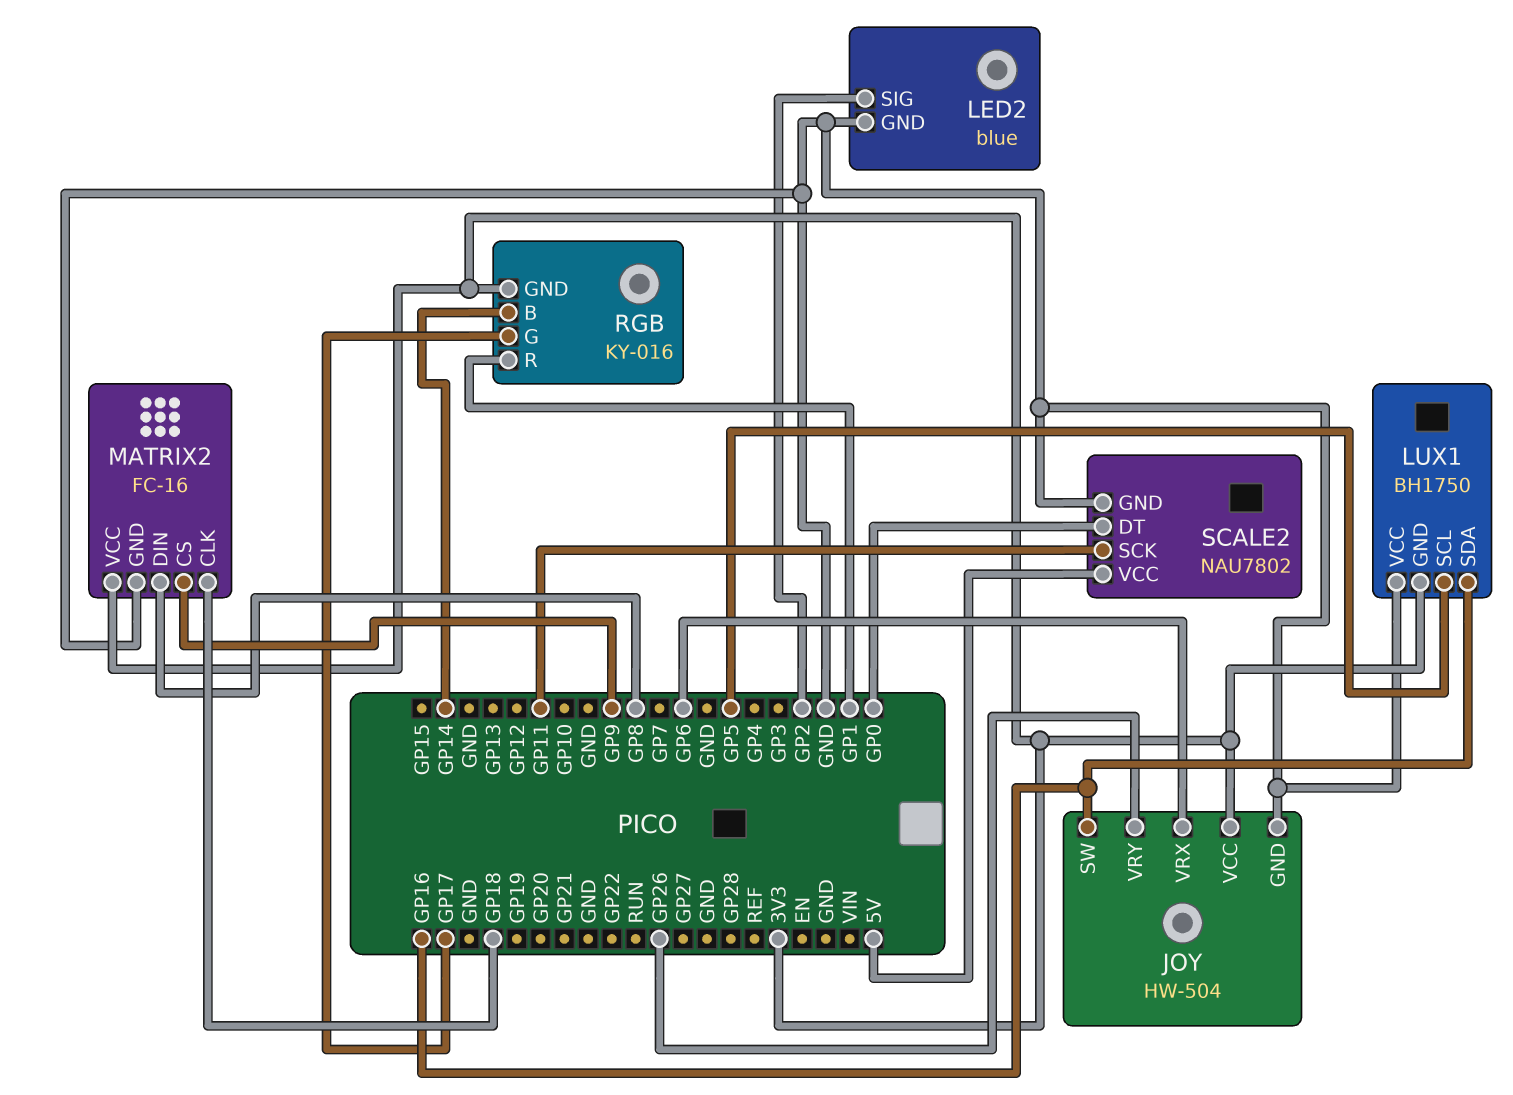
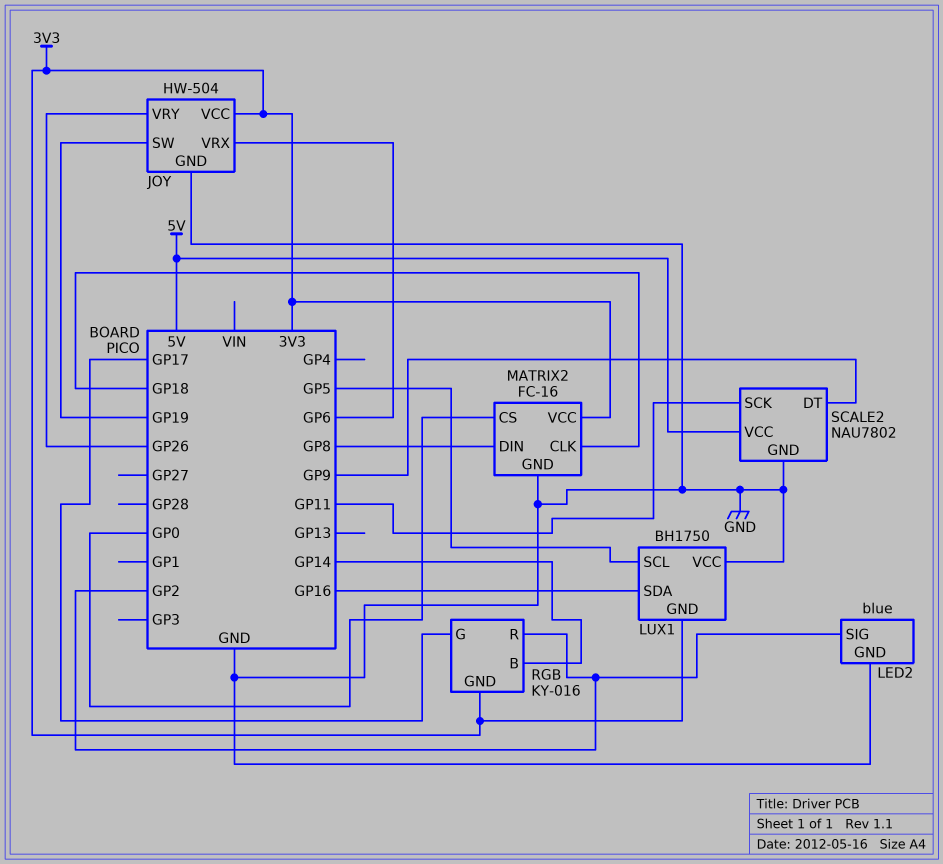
JOY pin SW: GP16 -> GP19
MATRIX2 pin CS: GP9 -> GP0
RGB pin R: GP1 -> GP2
SCALE2 pin DT: GP0 -> GP9

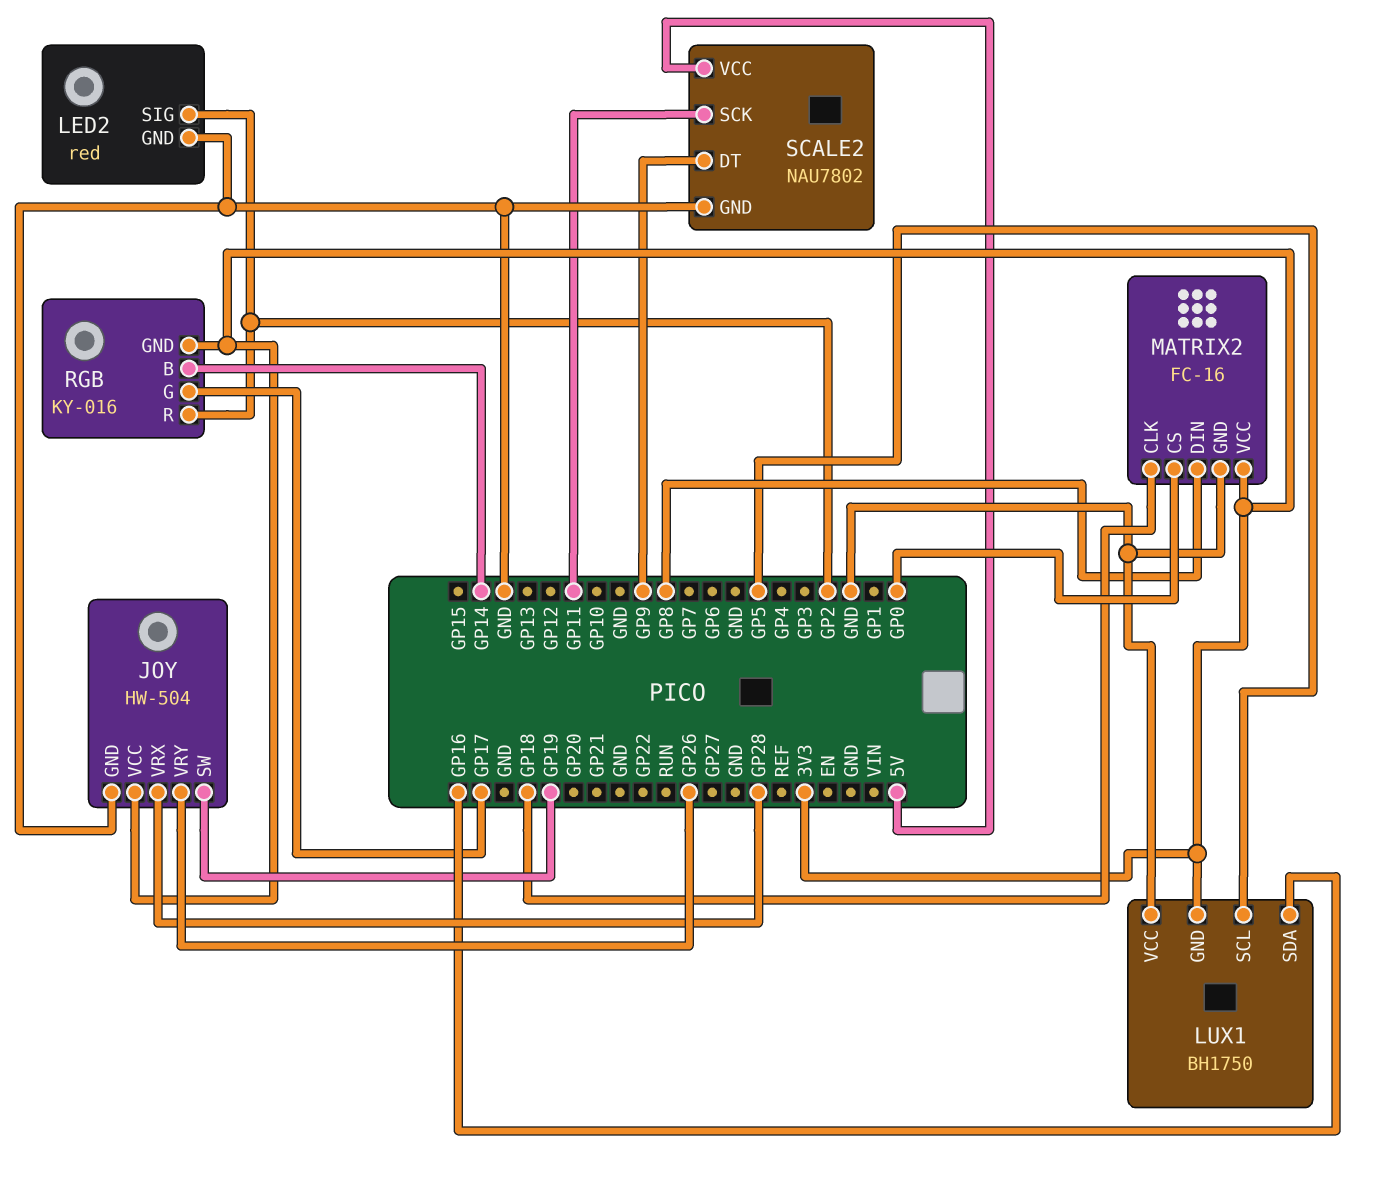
JOY pin VRX: GP6 -> GP28
LED2: blue -> red

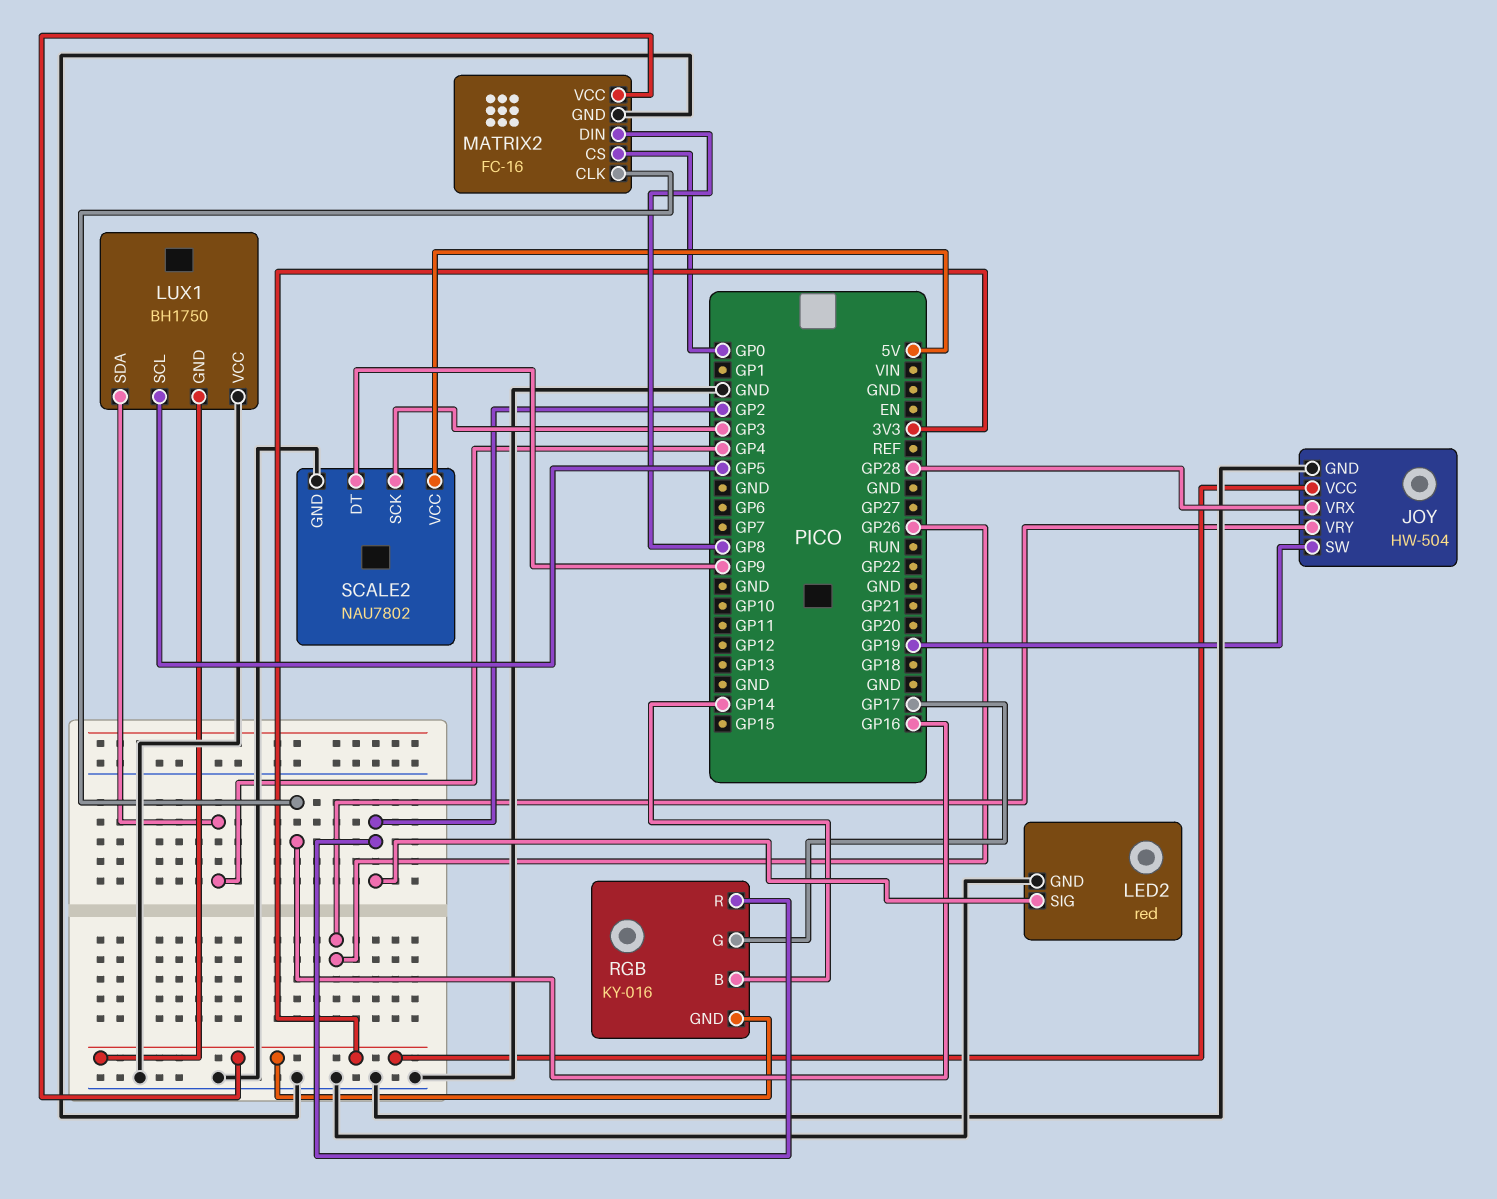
LUX1 pin SDA: GP16 -> GP4
MATRIX2 pin CLK: GP18 -> GP16
SCALE2 pin SCK: GP11 -> GP3

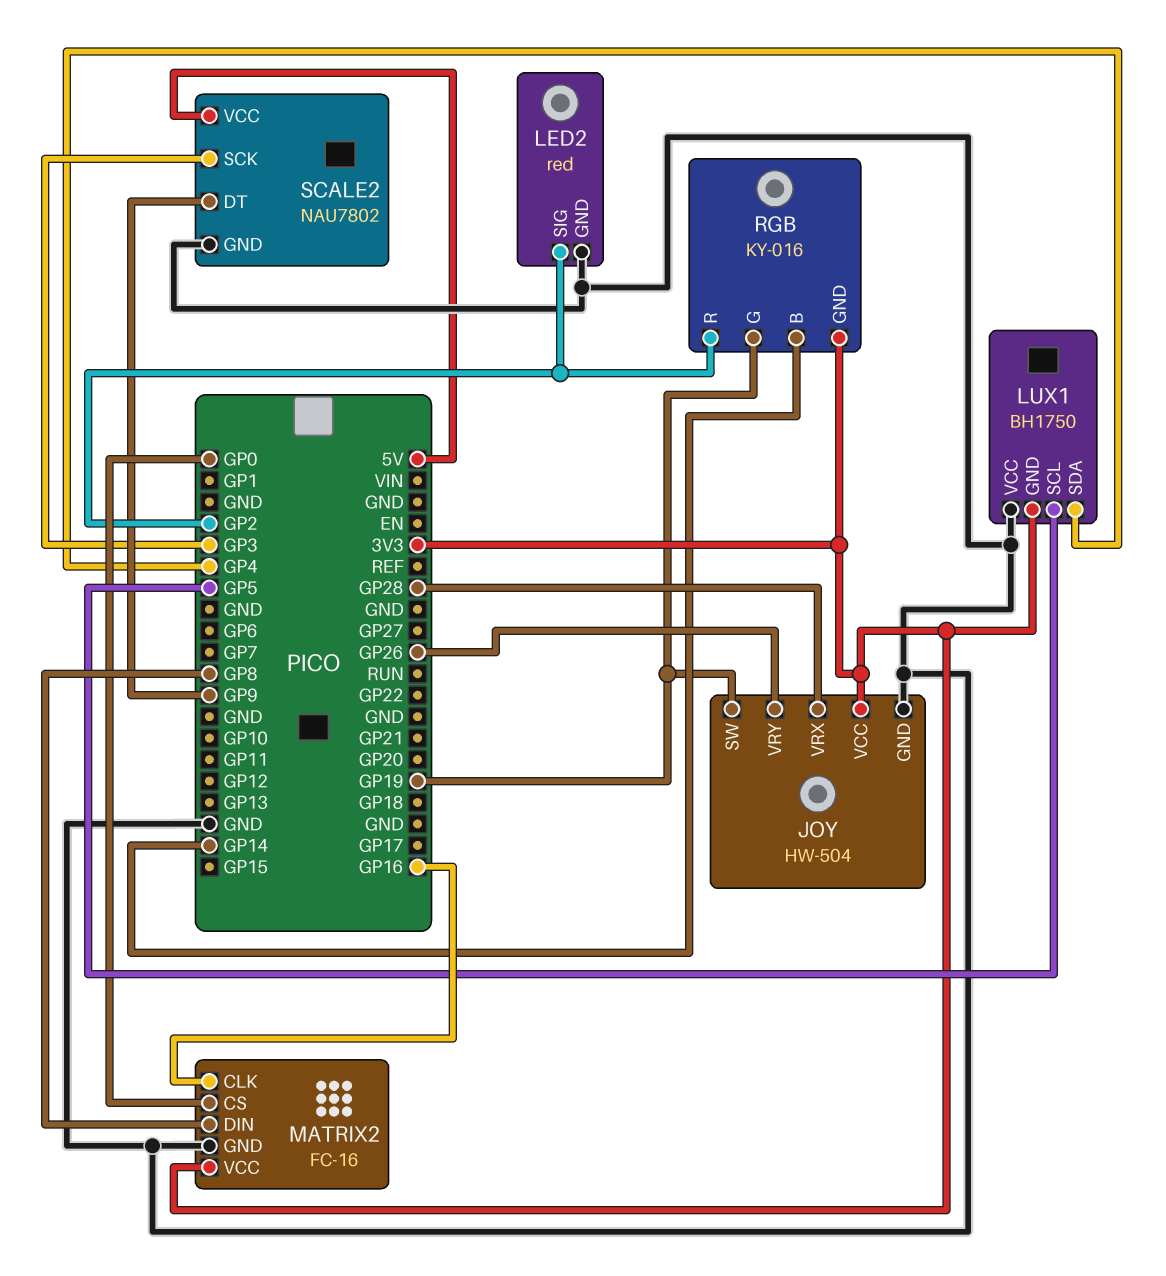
RGB pin G: GP17 -> GP19

